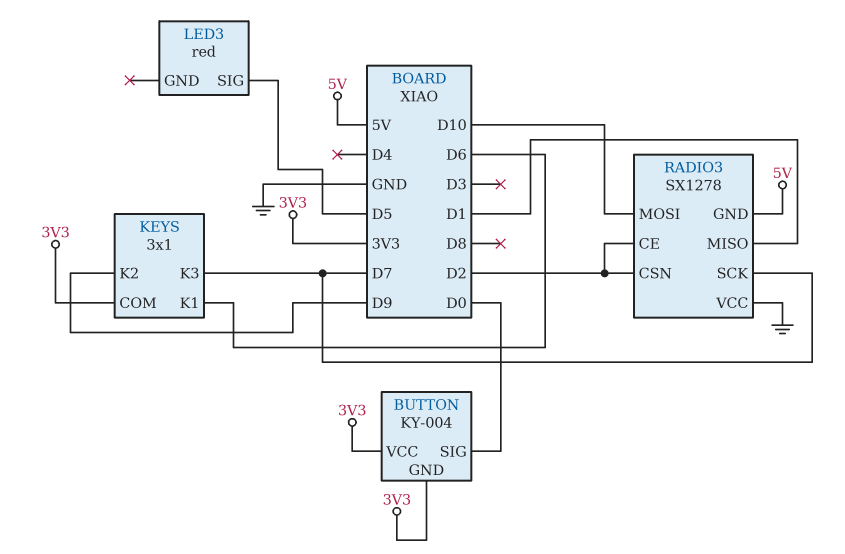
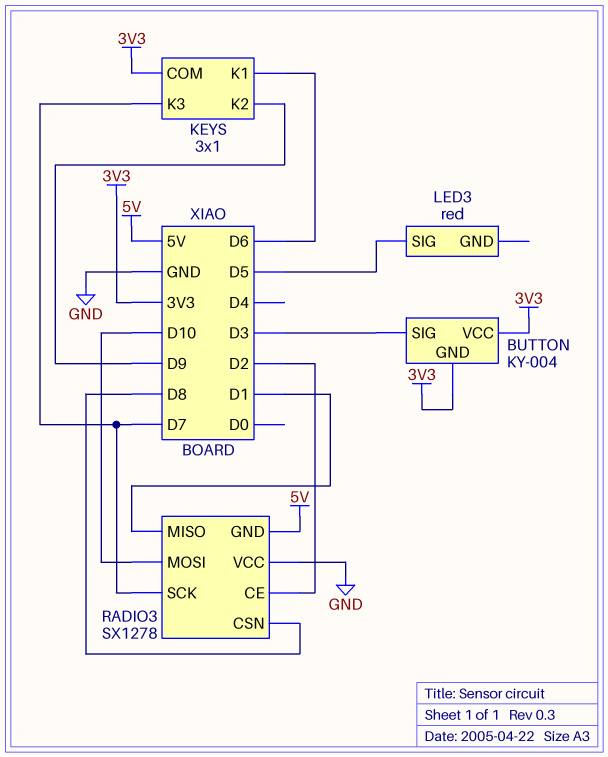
BUTTON pin SIG: D0 -> D3
RADIO3 pin CSN: D2 -> D8

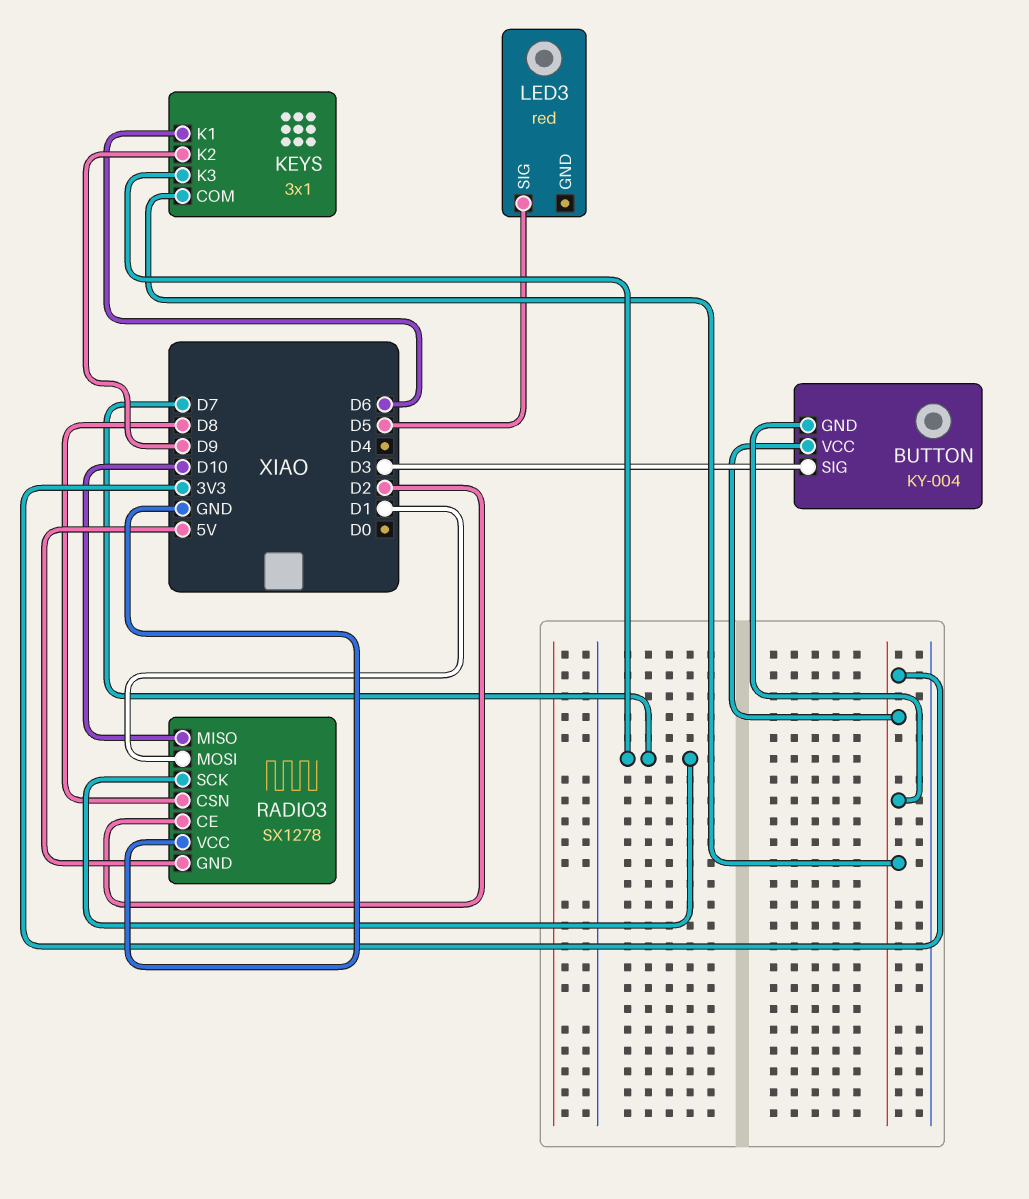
RADIO3 pin MISO: D1 -> D10
RADIO3 pin MOSI: D10 -> D1

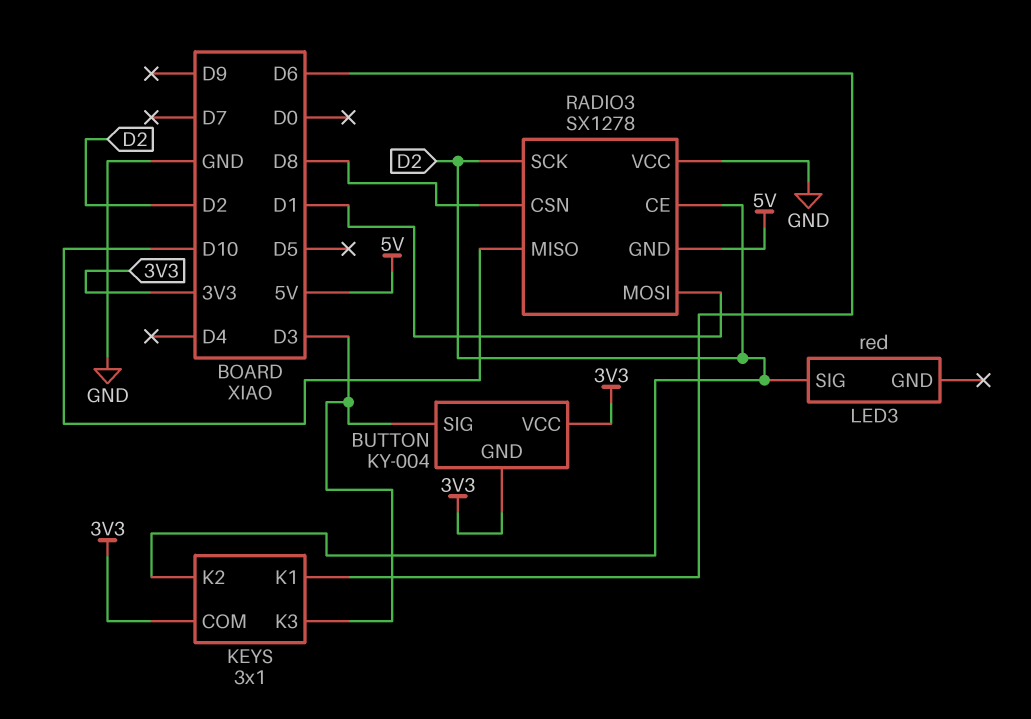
KEYS pin K2: D9 -> D2
KEYS pin K3: D7 -> D3
LED3 pin SIG: D5 -> D2
RADIO3 pin SCK: D7 -> D2

